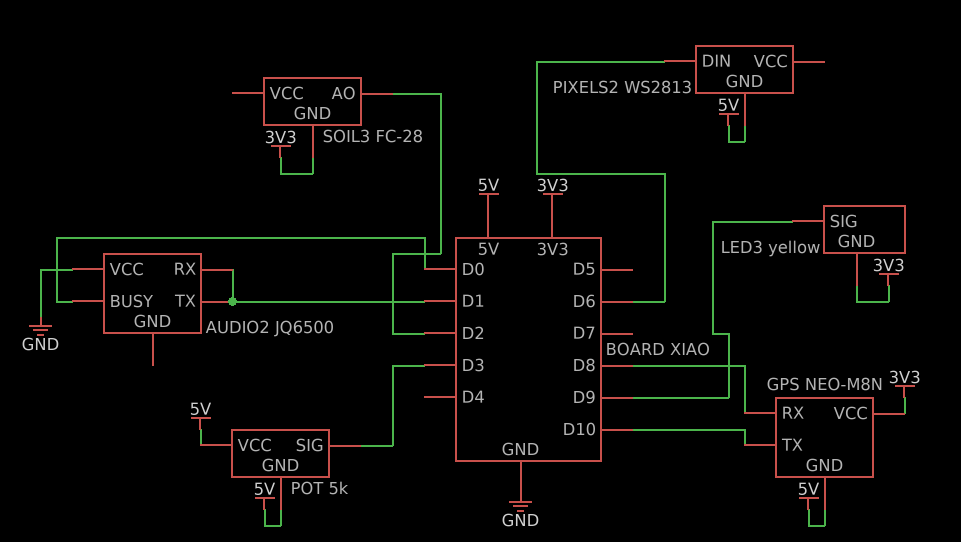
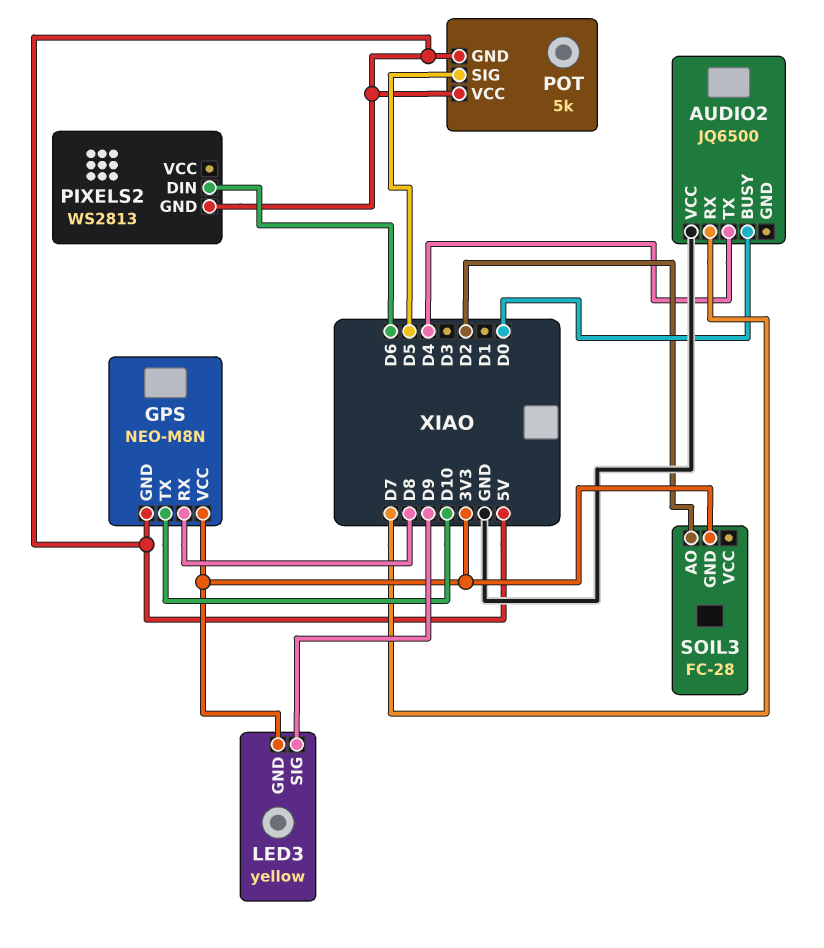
AUDIO2 pin RX: D1 -> D7
AUDIO2 pin TX: D1 -> D4
POT pin SIG: D3 -> D5

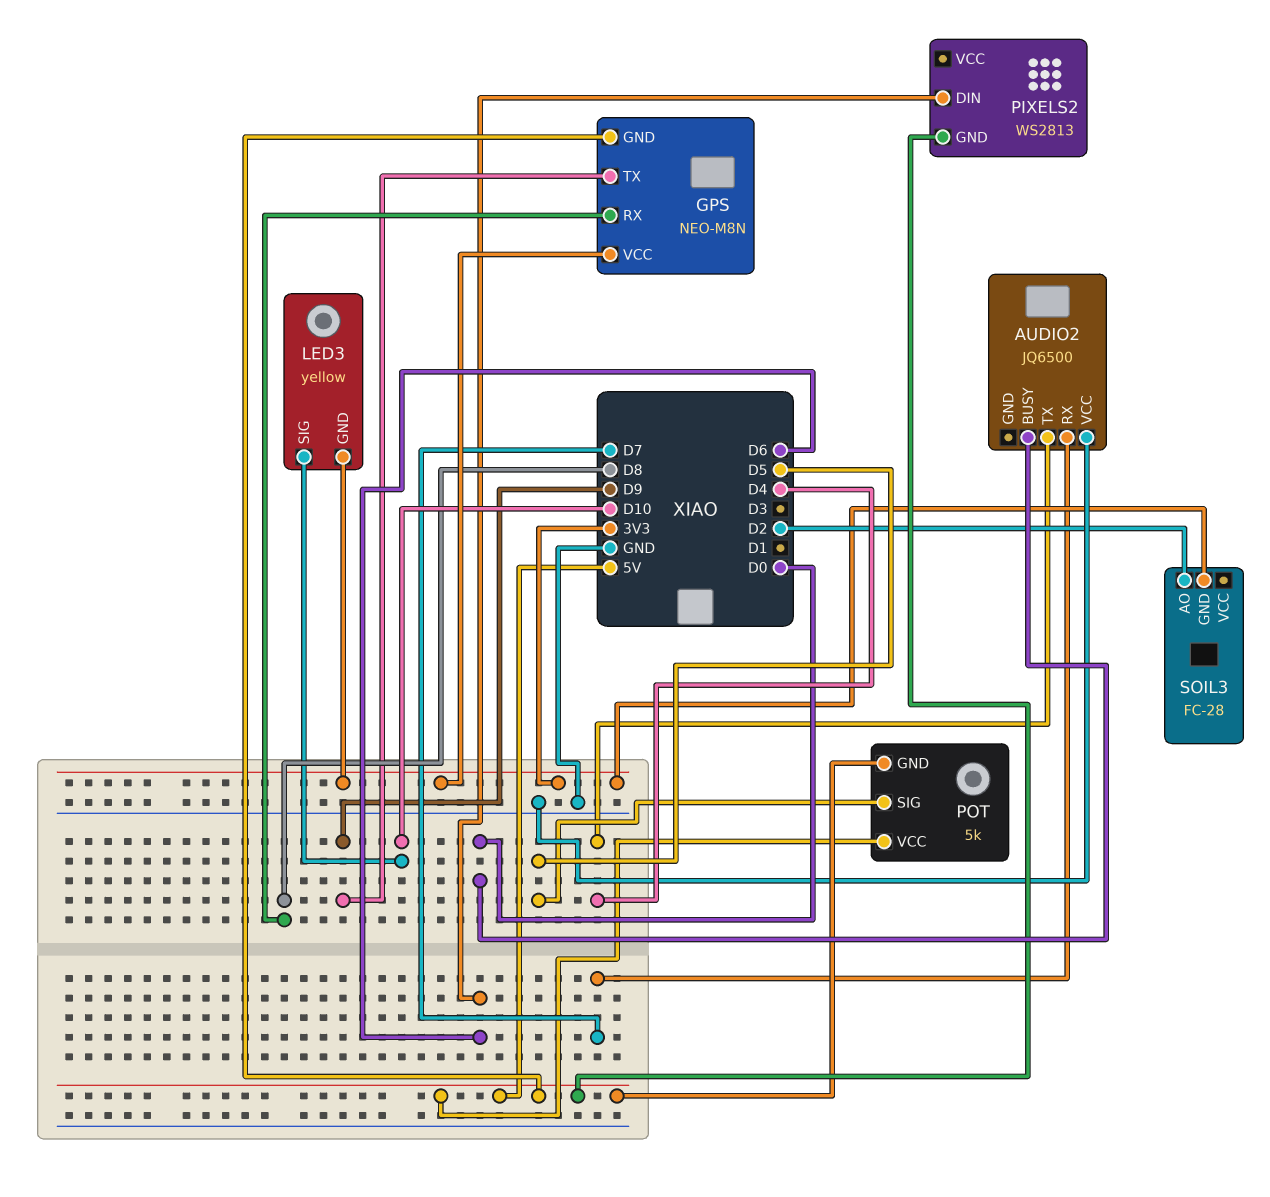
GPS pin TX: D10 -> D9
LED3 pin SIG: D9 -> D10

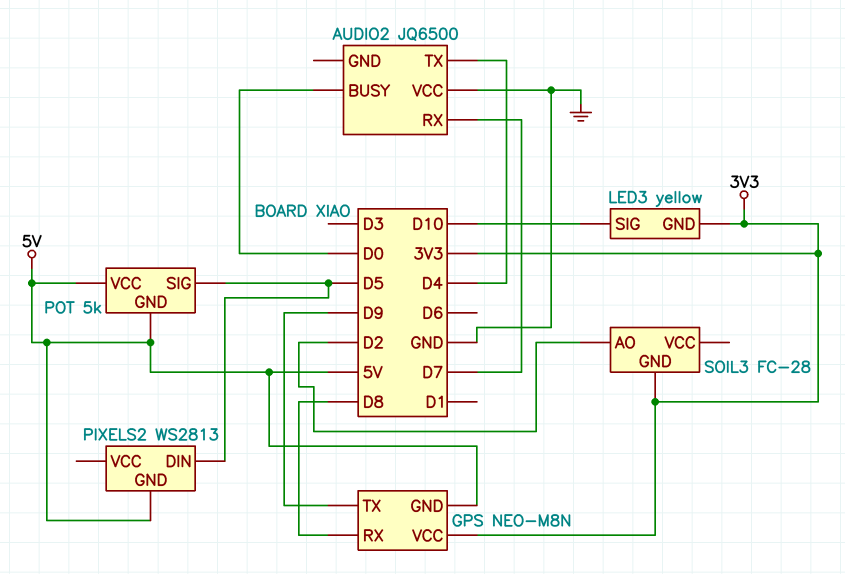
PIXELS2 pin DIN: D6 -> D5

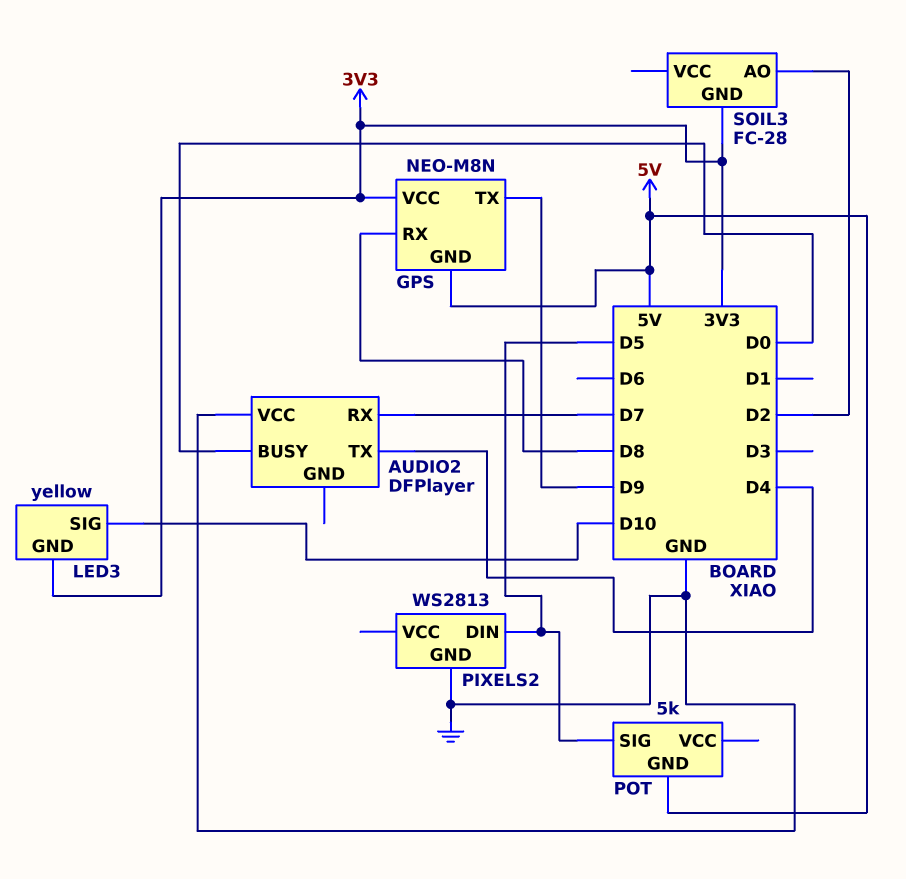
AUDIO2: JQ6500 -> DFPlayer
PIXELS2 pin GND: 5V -> GND
POT pin VCC: 5V -> none

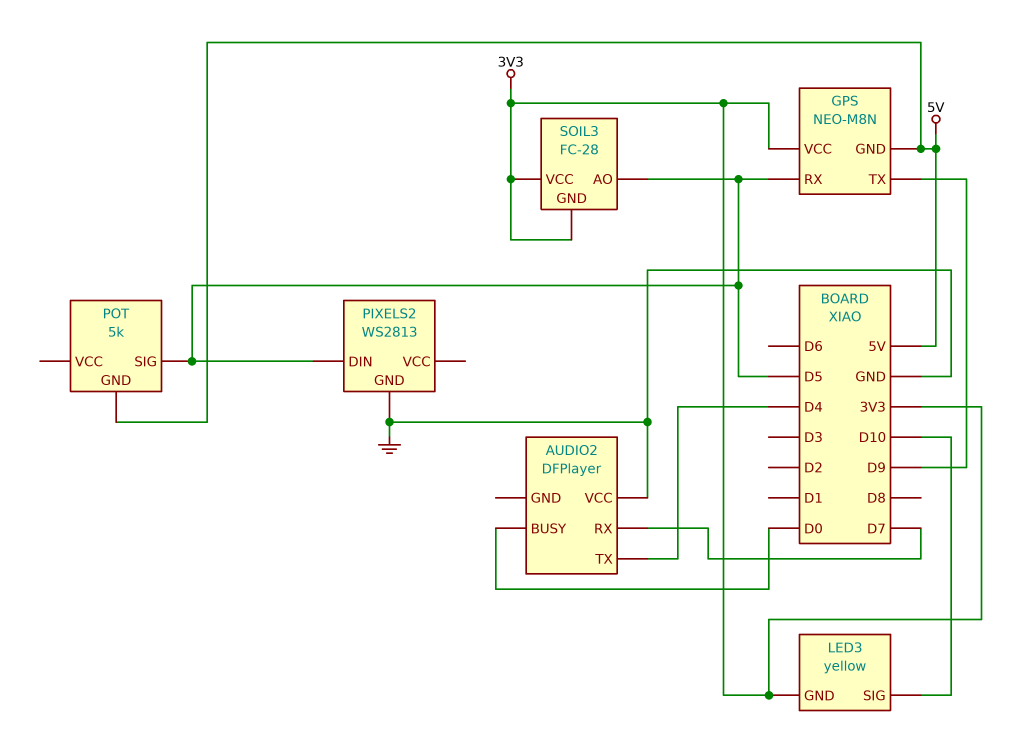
GPS pin RX: D8 -> D5
SOIL3 pin AO: D2 -> D5
SOIL3 pin VCC: none -> 3V3

